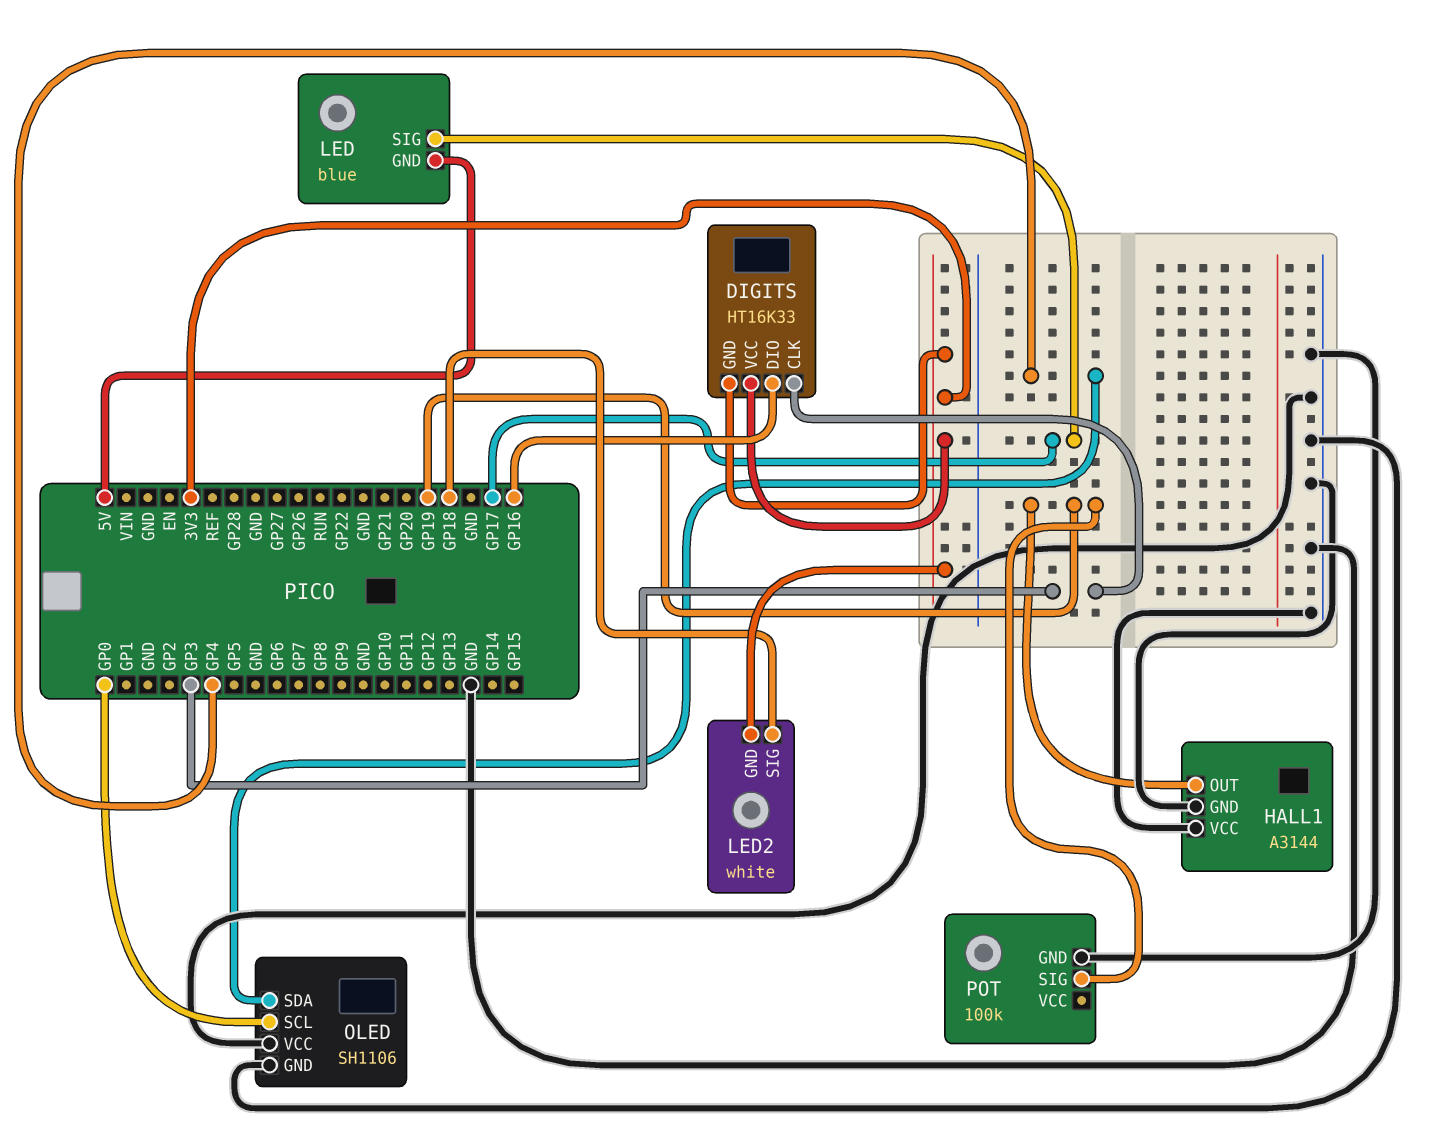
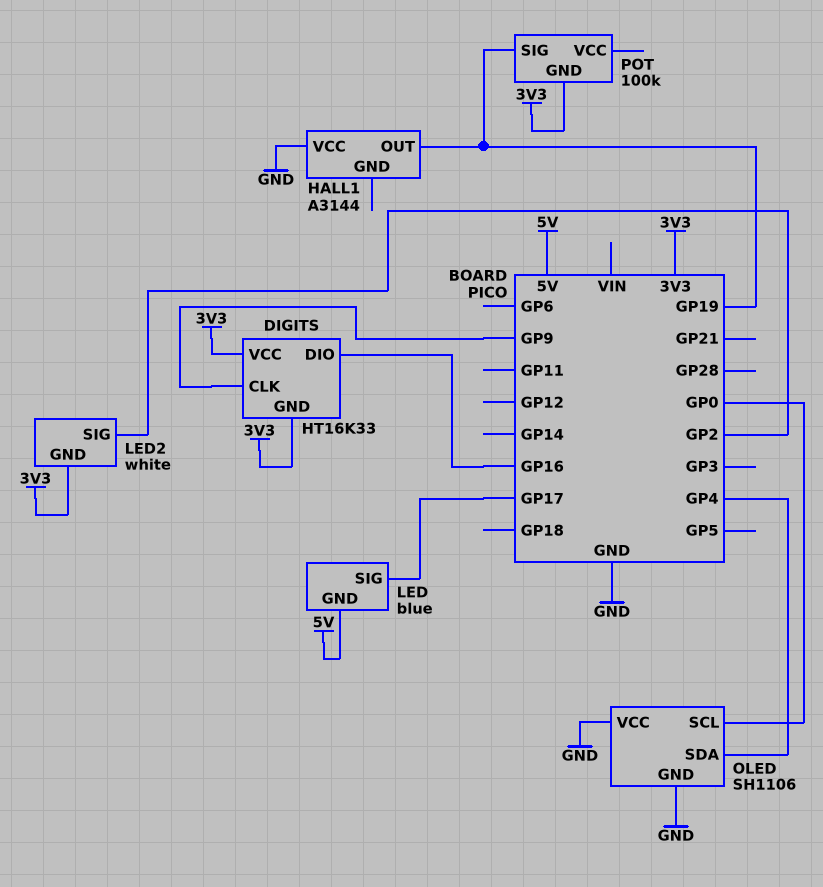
DIGITS pin CLK: GP3 -> GP9
HALL1 pin GND: GND -> none
LED2 pin SIG: GP18 -> GP2
POT pin GND: GND -> 3V3

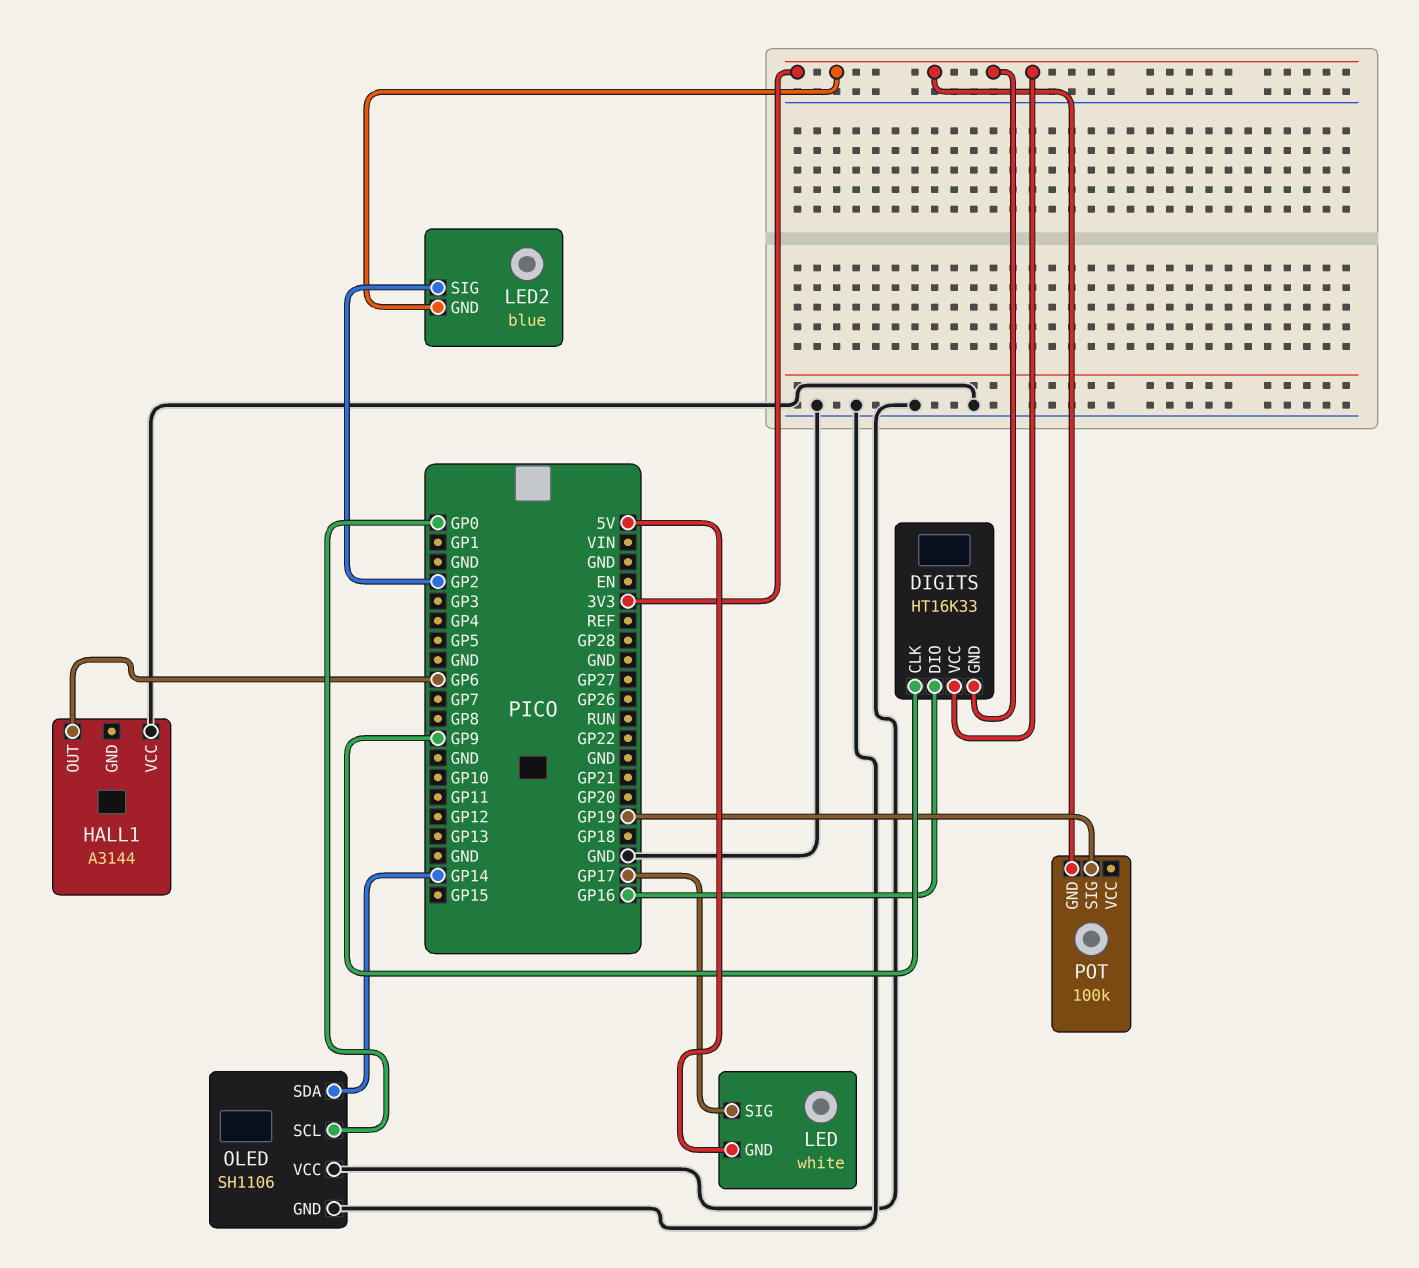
HALL1 pin OUT: GP19 -> GP6
LED: blue -> white
LED2: white -> blue
OLED pin SDA: GP4 -> GP14

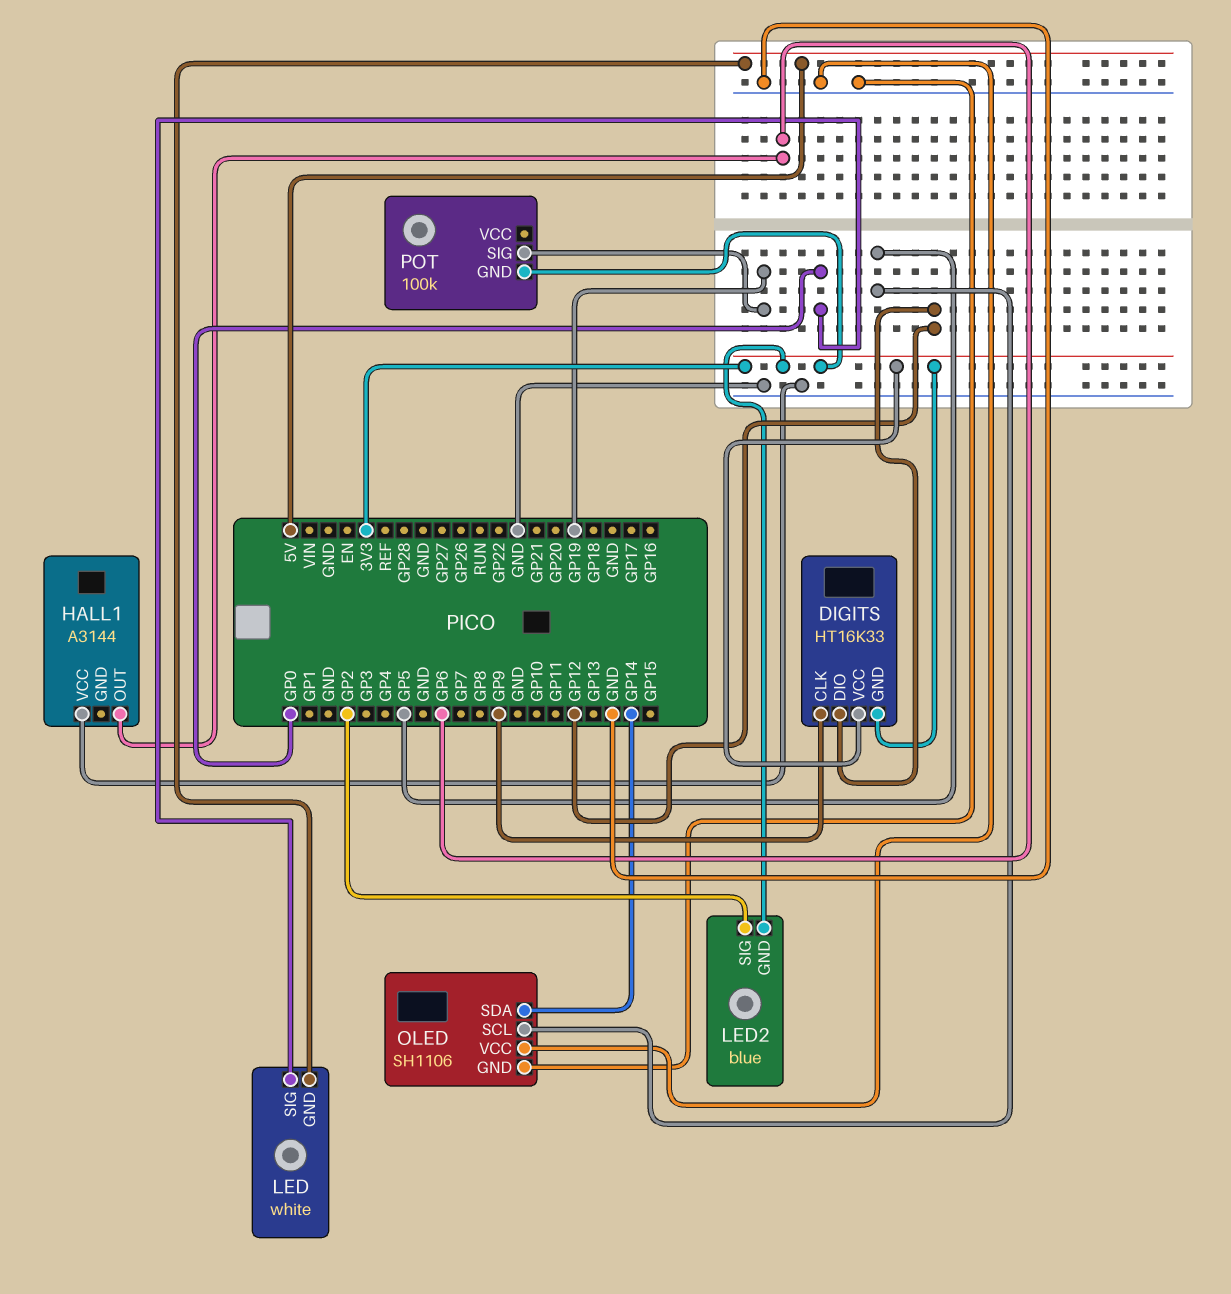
DIGITS pin DIO: GP16 -> GP12
LED pin SIG: GP17 -> GP0
OLED pin SCL: GP0 -> GP5

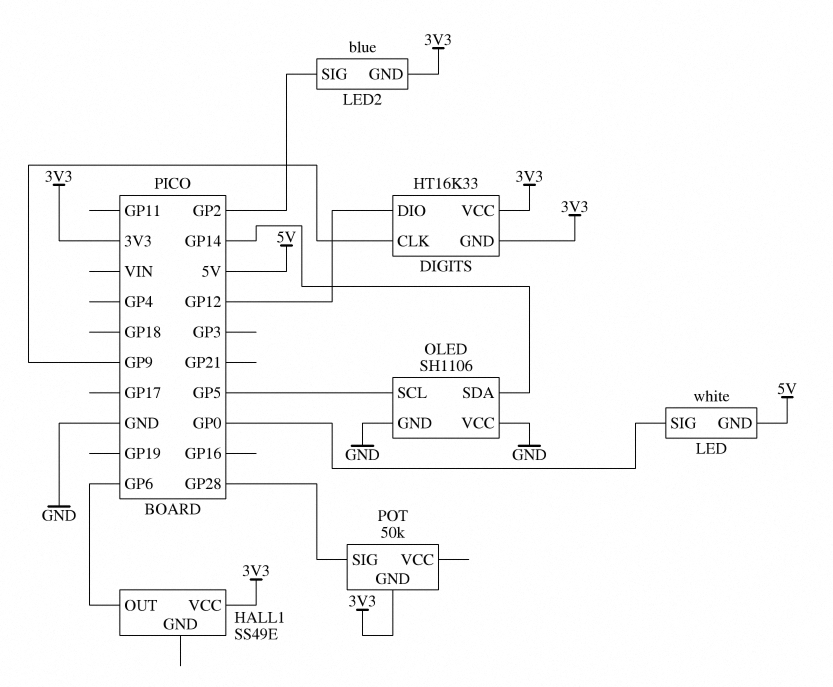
HALL1: A3144 -> SS49E
HALL1 pin VCC: GND -> 3V3
POT: 100k -> 50k
POT pin SIG: GP19 -> GP28

